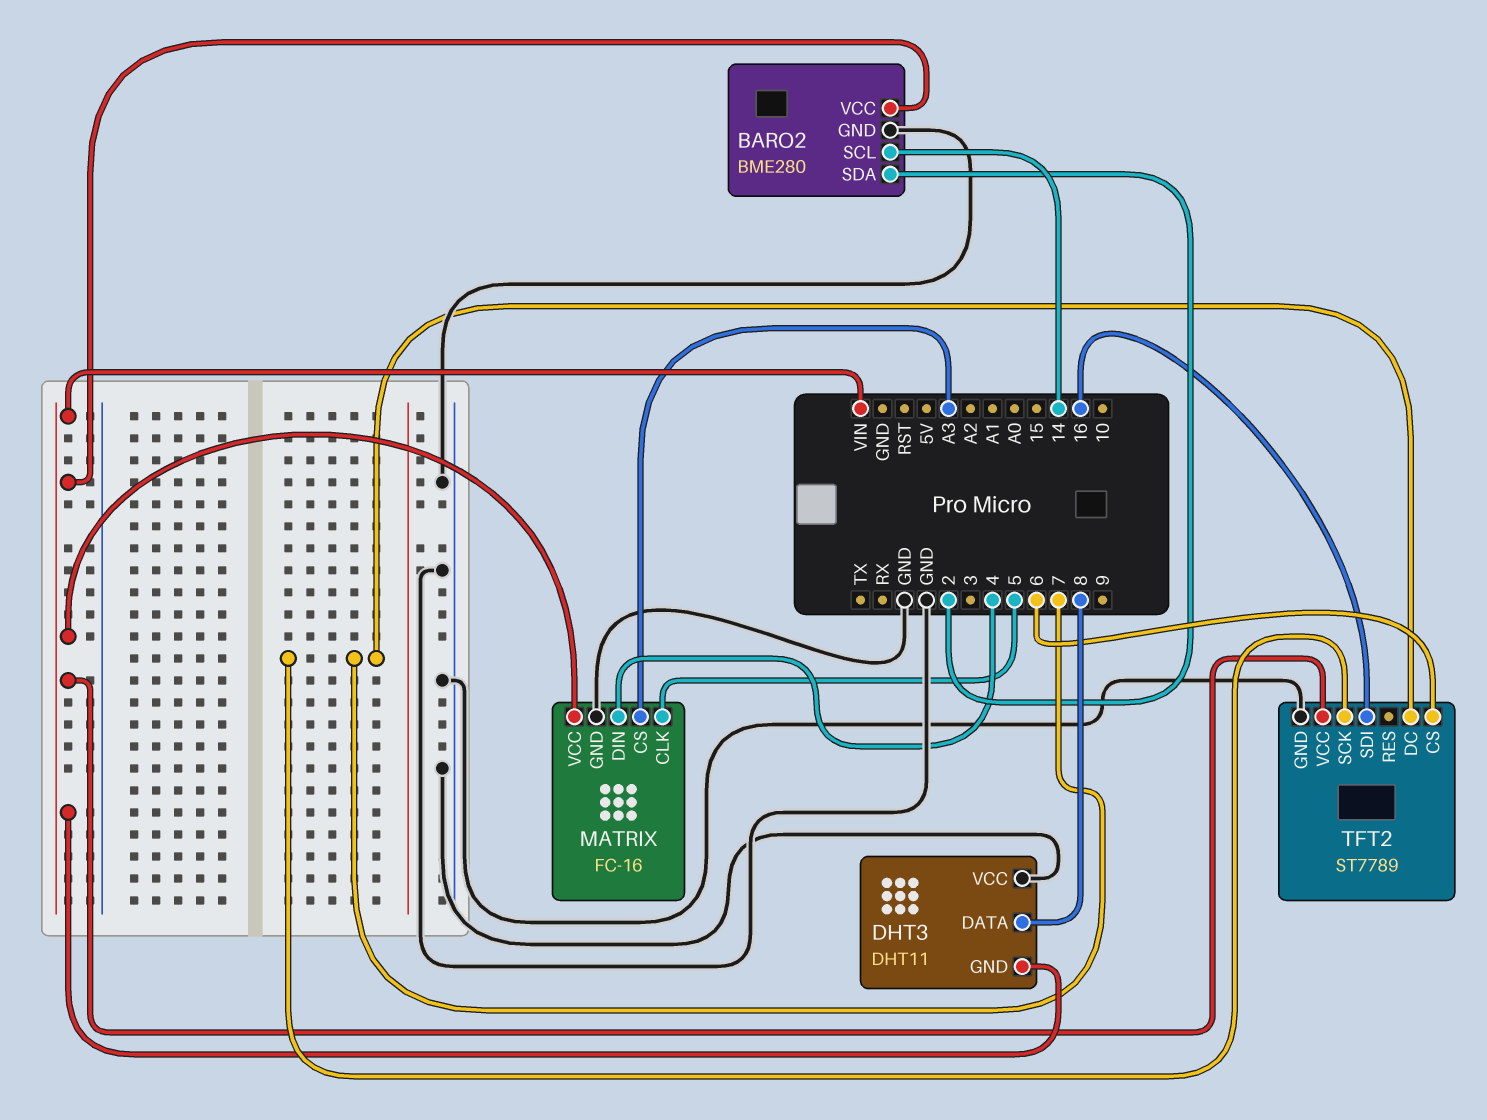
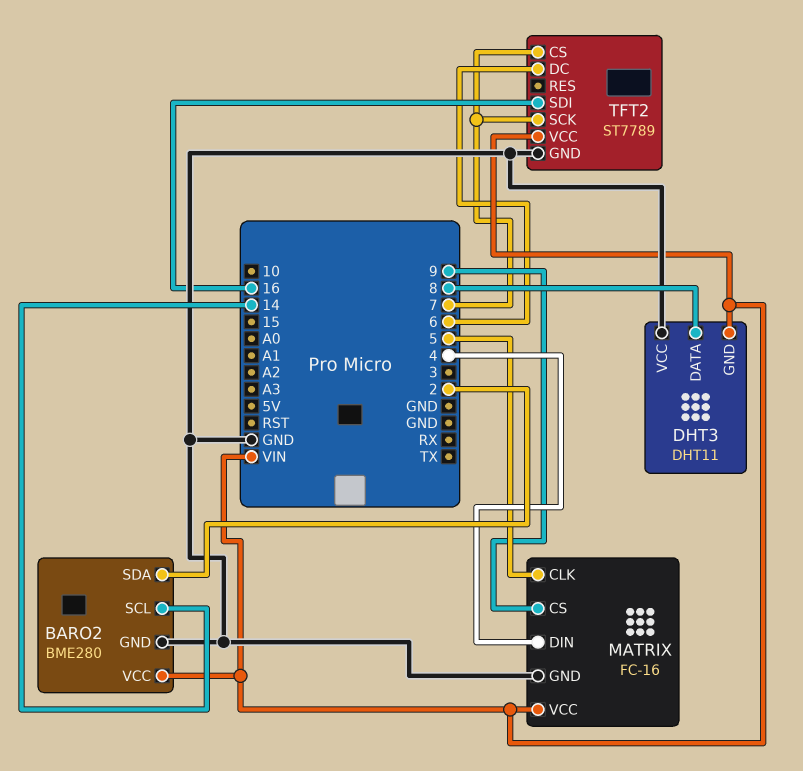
MATRIX pin CS: A3 -> 9
TFT2 pin CS: 6 -> 7
TFT2 pin DC: 7 -> 6

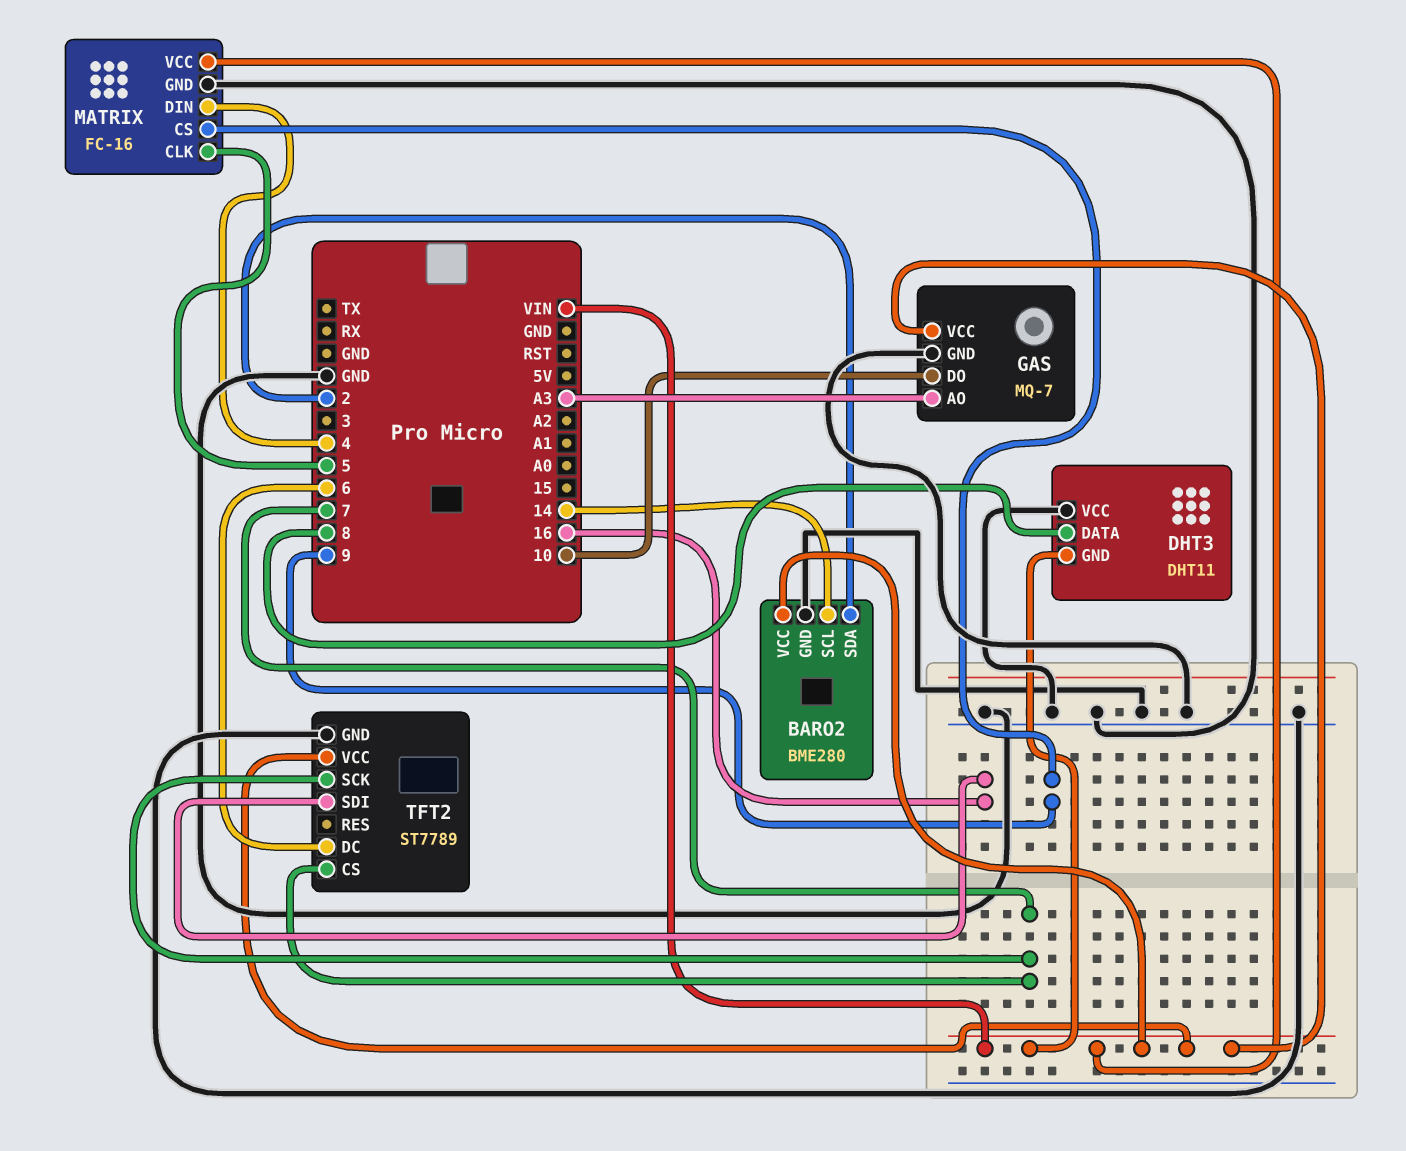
GAS: none -> MQ-7
GAS pin AO: none -> A3
GAS pin DO: none -> 10
GAS pin GND: none -> GND
GAS pin VCC: none -> VIN

